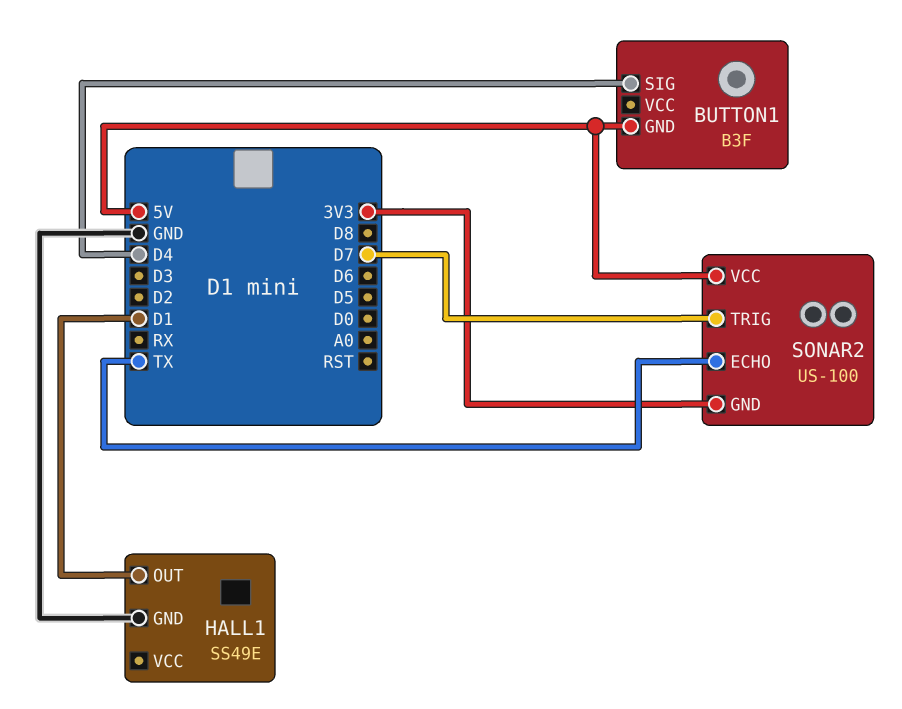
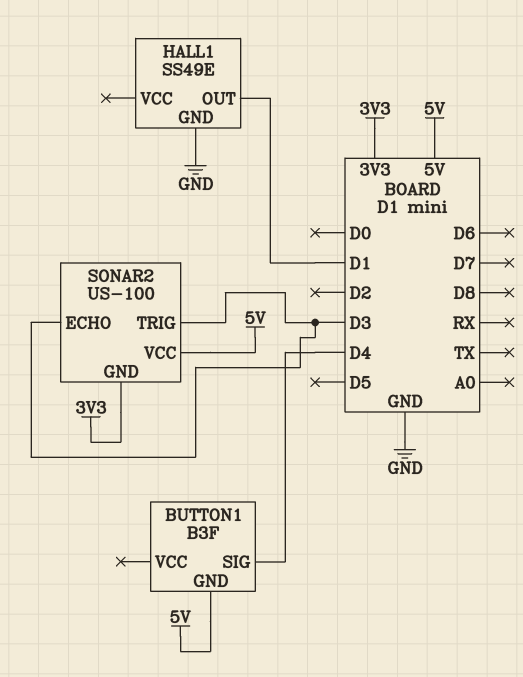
SONAR2 pin ECHO: TX -> D3
SONAR2 pin TRIG: D7 -> D3

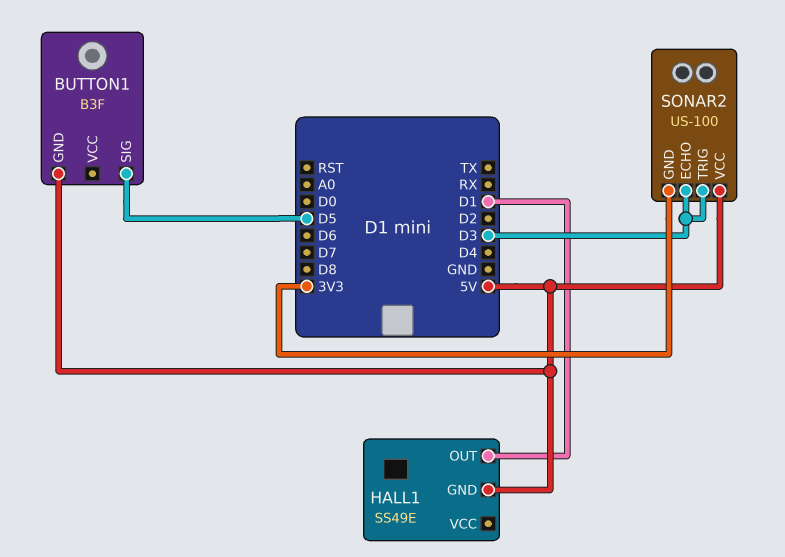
BUTTON1 pin SIG: D4 -> D5
HALL1 pin GND: GND -> 5V

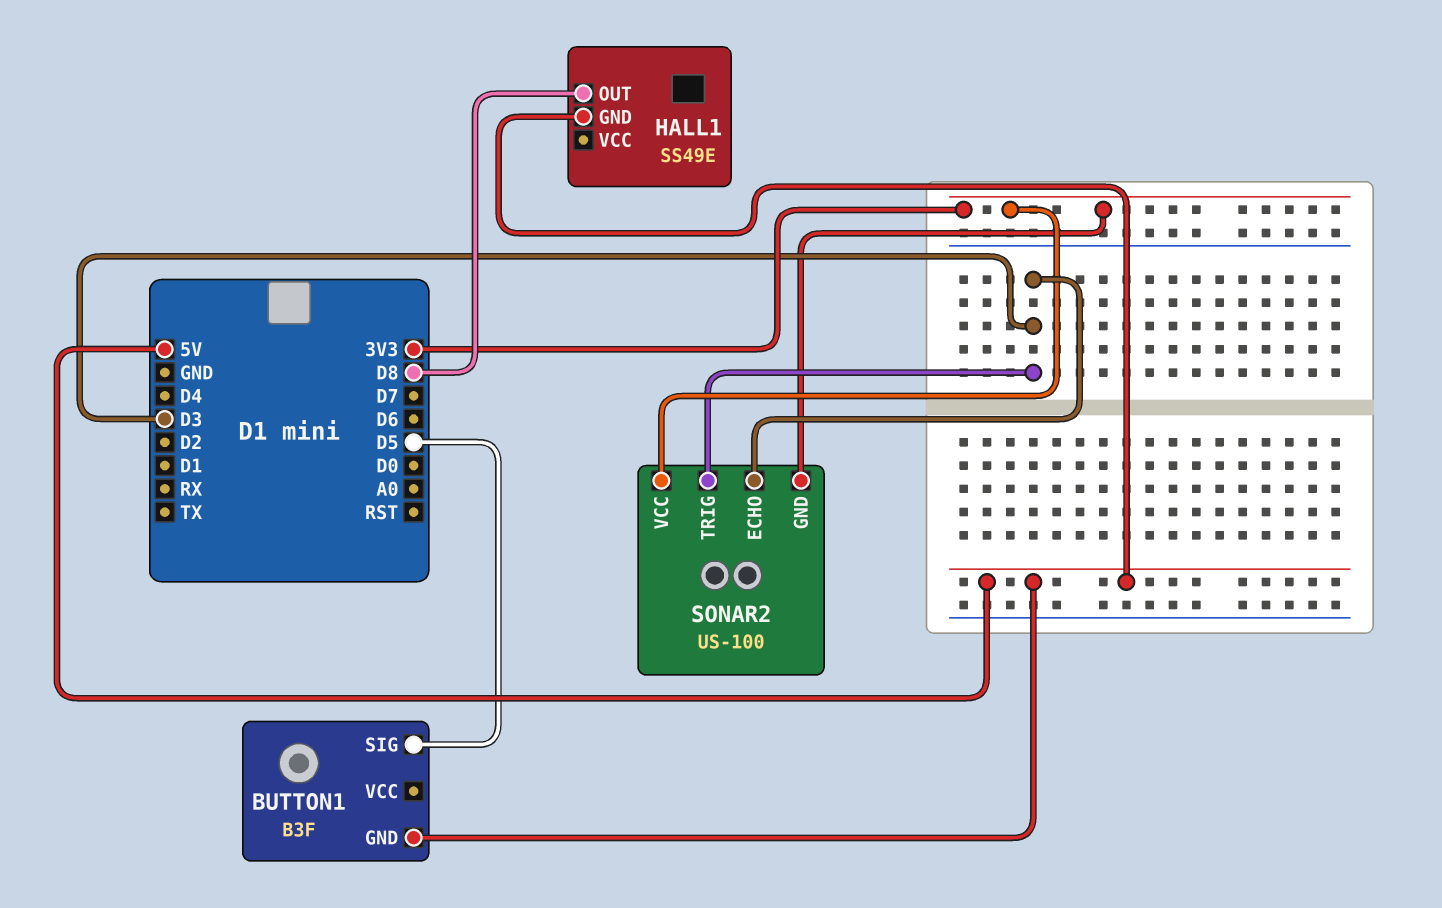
HALL1 pin OUT: D1 -> D8
SONAR2 pin VCC: 5V -> 3V3

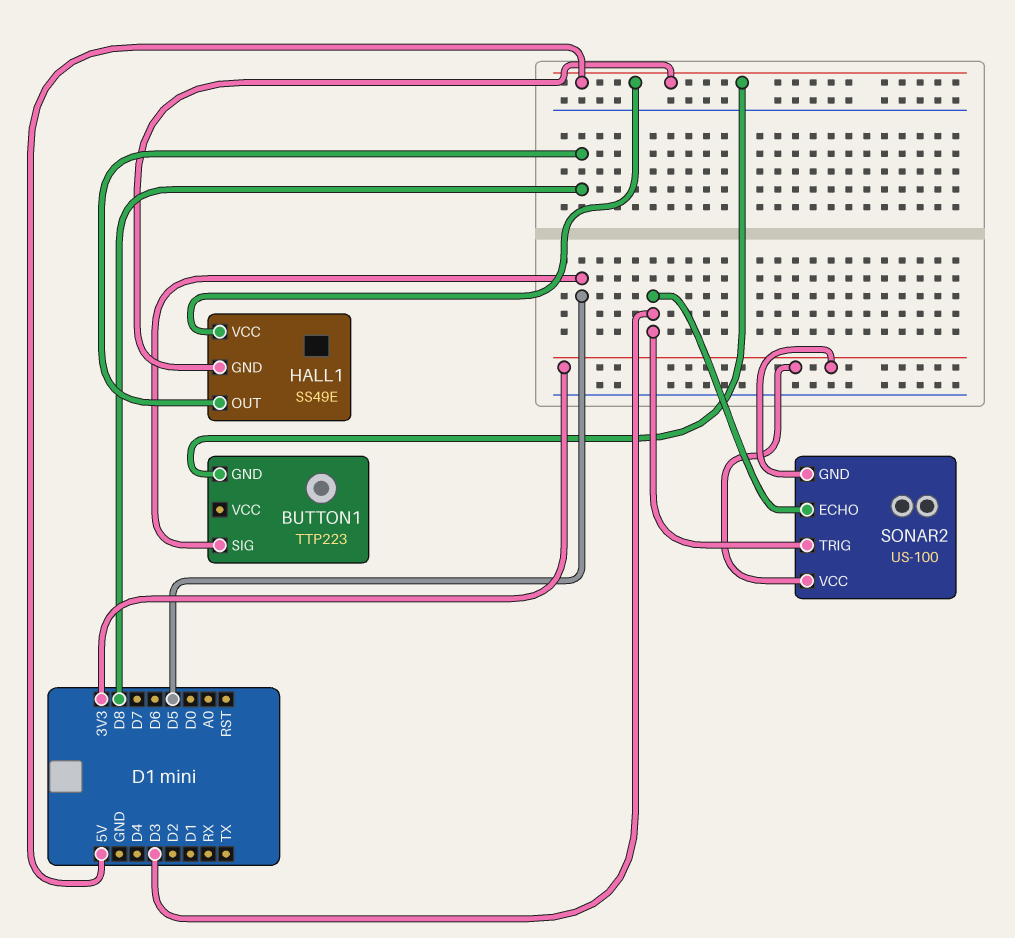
BUTTON1: B3F -> TTP223
HALL1 pin VCC: none -> 5V

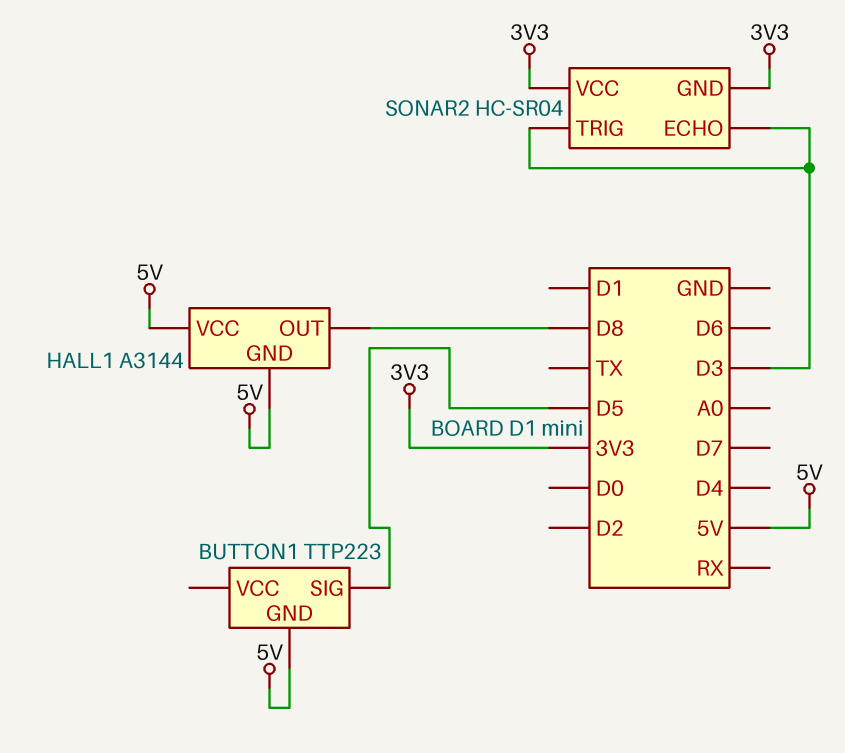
HALL1: SS49E -> A3144
SONAR2: US-100 -> HC-SR04

